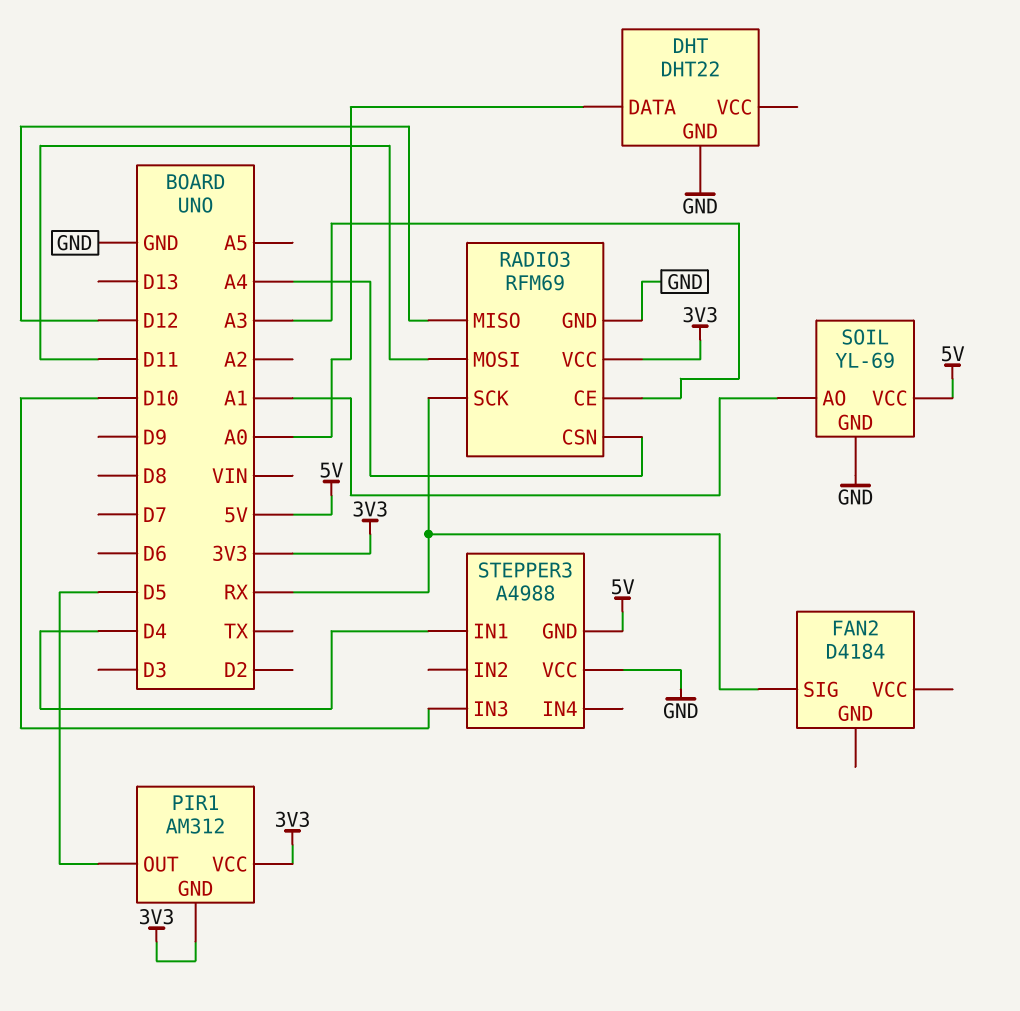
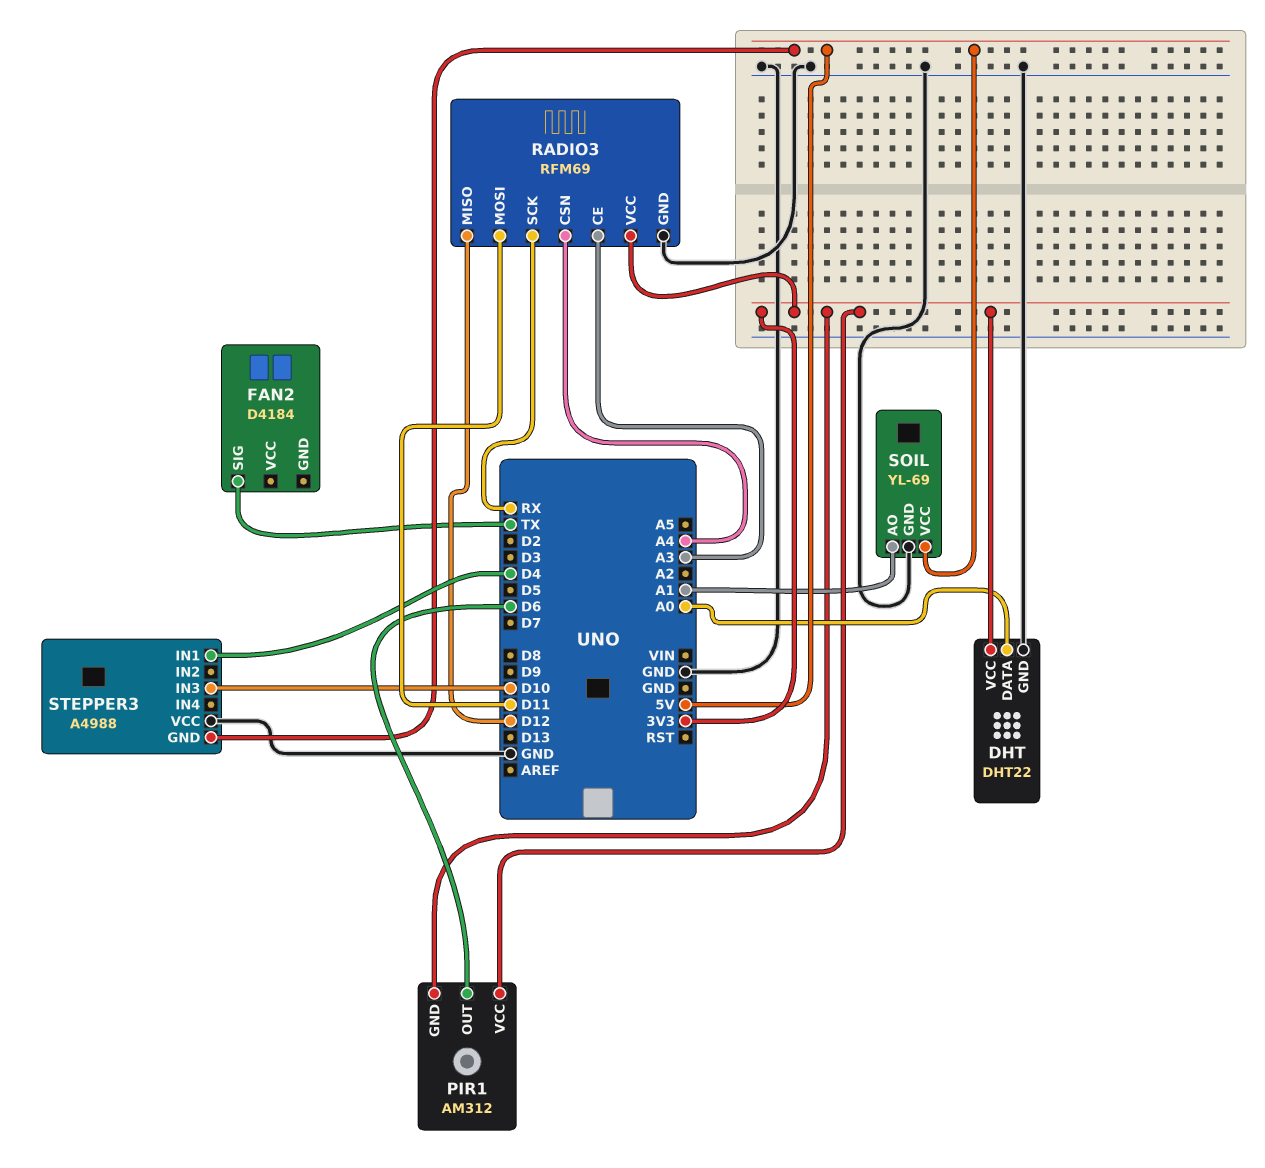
DHT pin VCC: none -> 3V3
FAN2 pin SIG: RX -> TX
PIR1 pin OUT: D5 -> D6

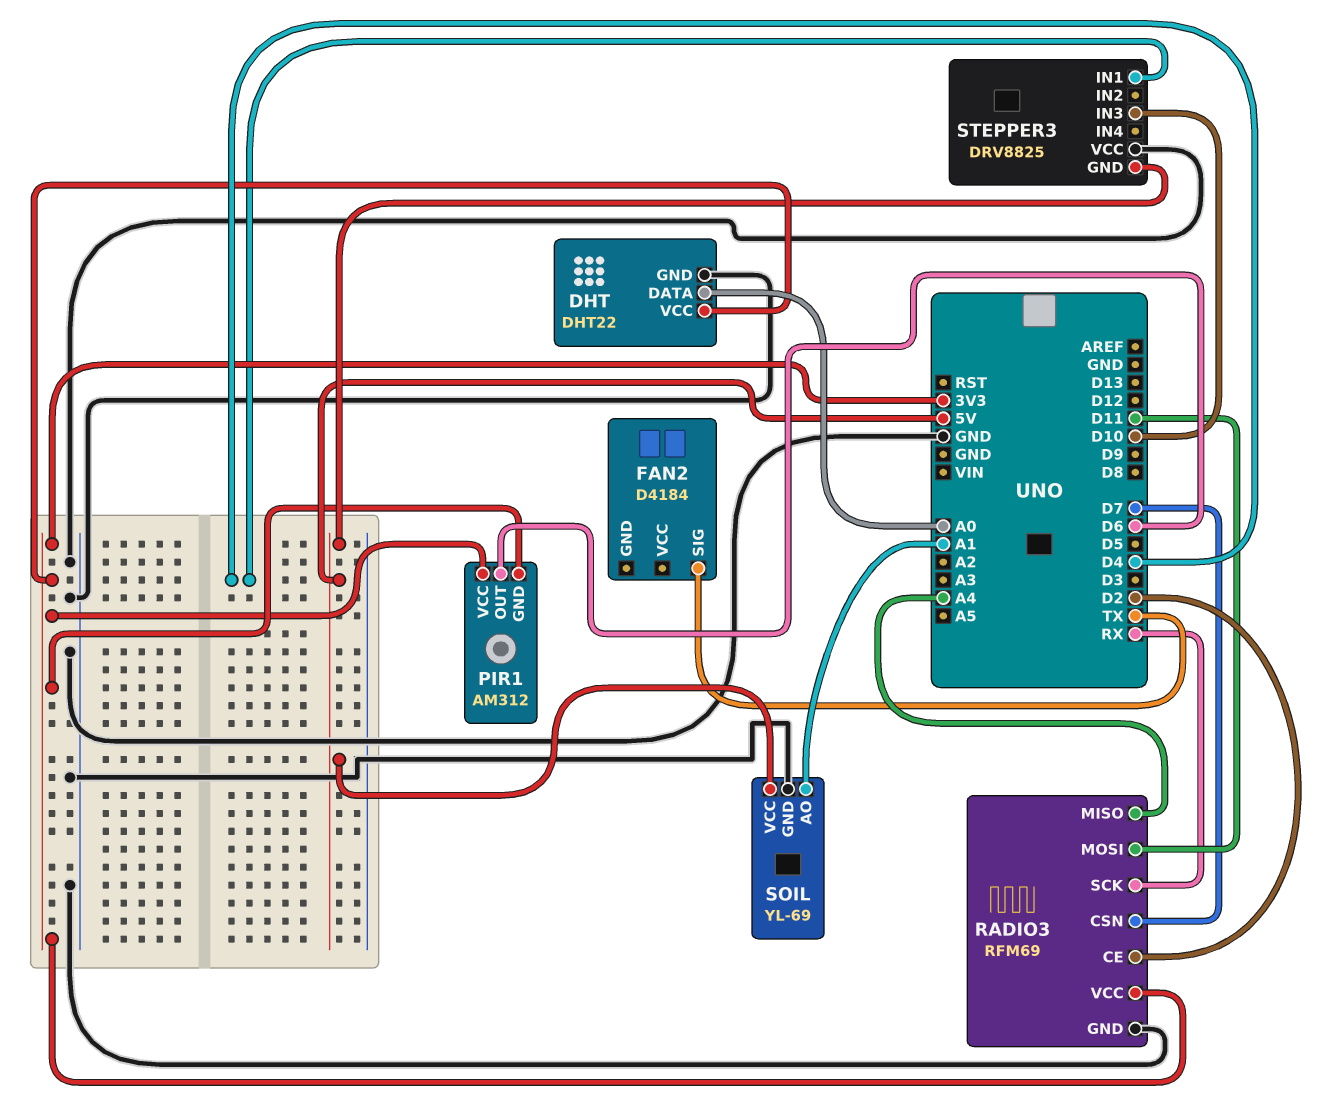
RADIO3 pin CE: A3 -> D2
RADIO3 pin CSN: A4 -> D7
RADIO3 pin MISO: D12 -> A4
STEPPER3: A4988 -> DRV8825

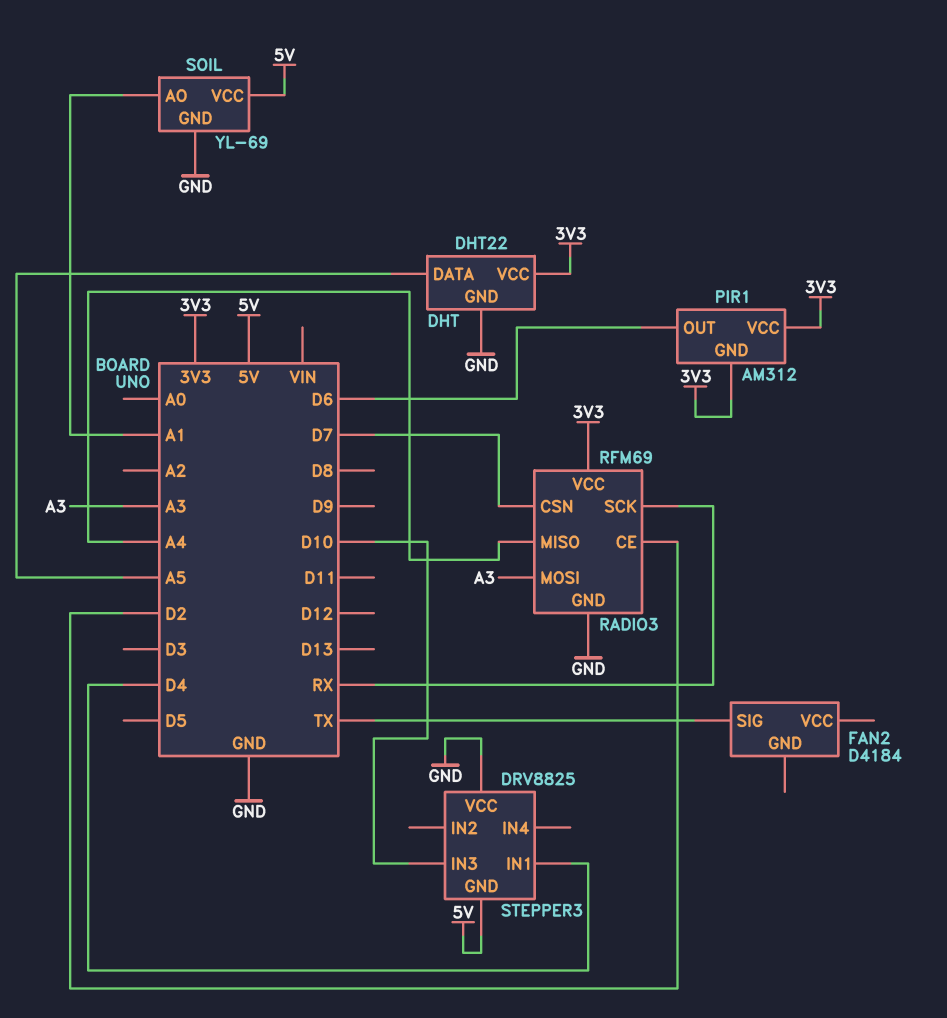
DHT pin DATA: A0 -> A5
RADIO3 pin MOSI: D11 -> A3

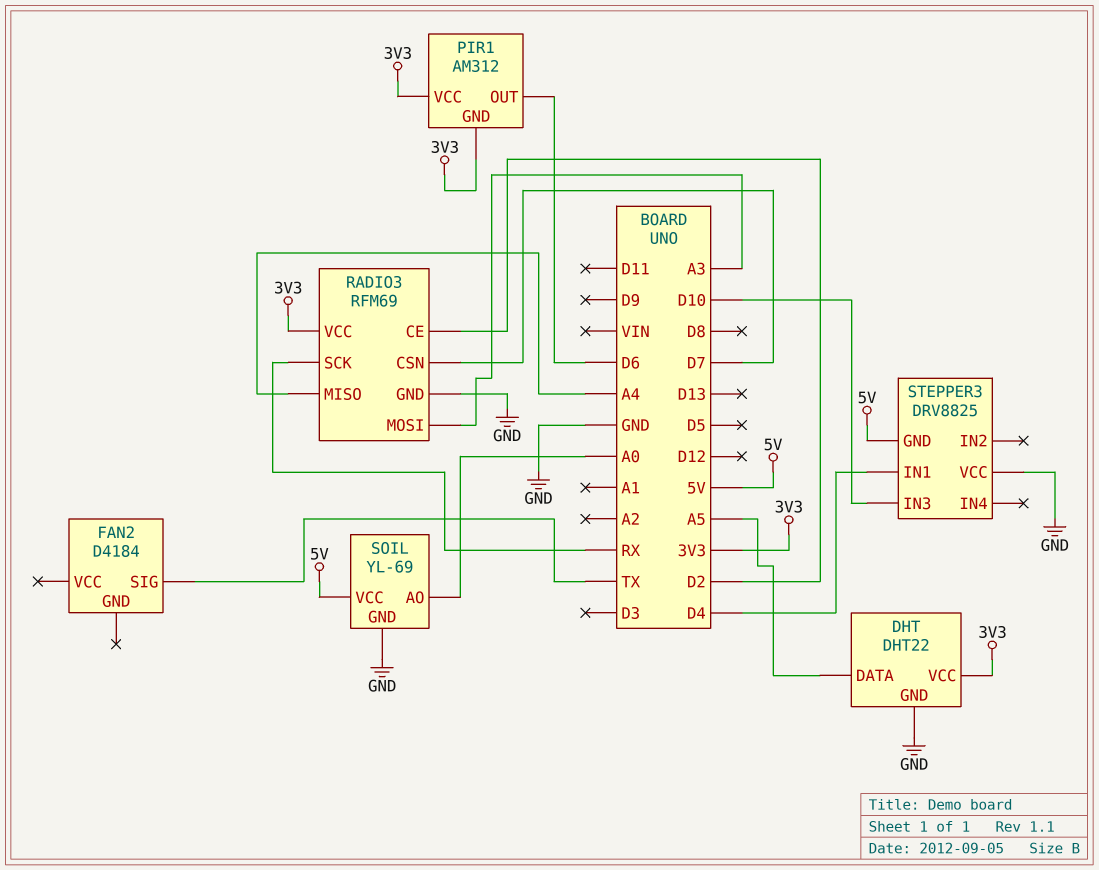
SOIL pin AO: A1 -> A0

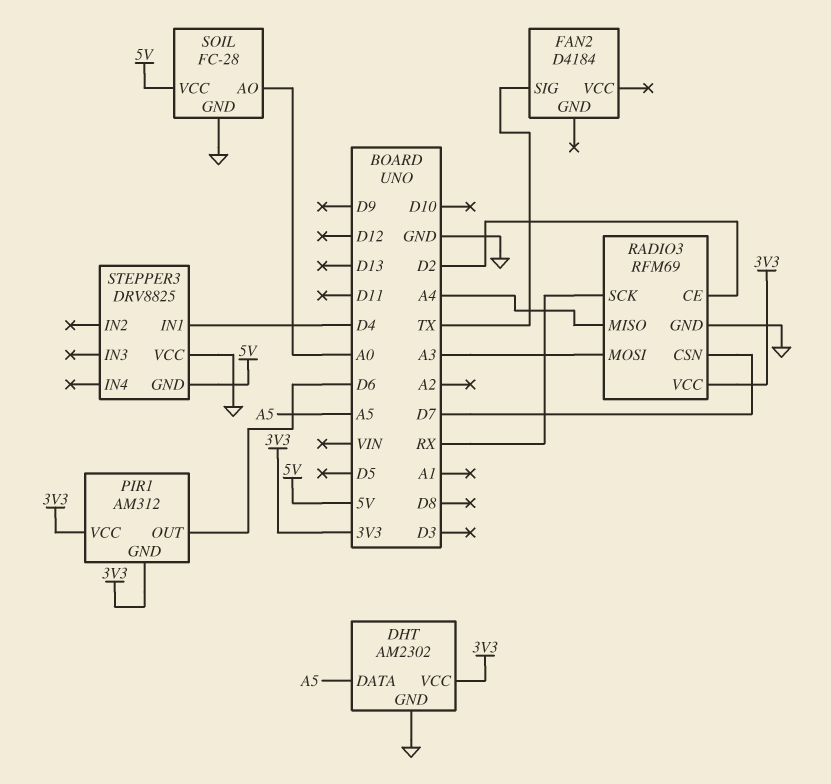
DHT: DHT22 -> AM2302
SOIL: YL-69 -> FC-28
STEPPER3 pin IN3: D10 -> none

